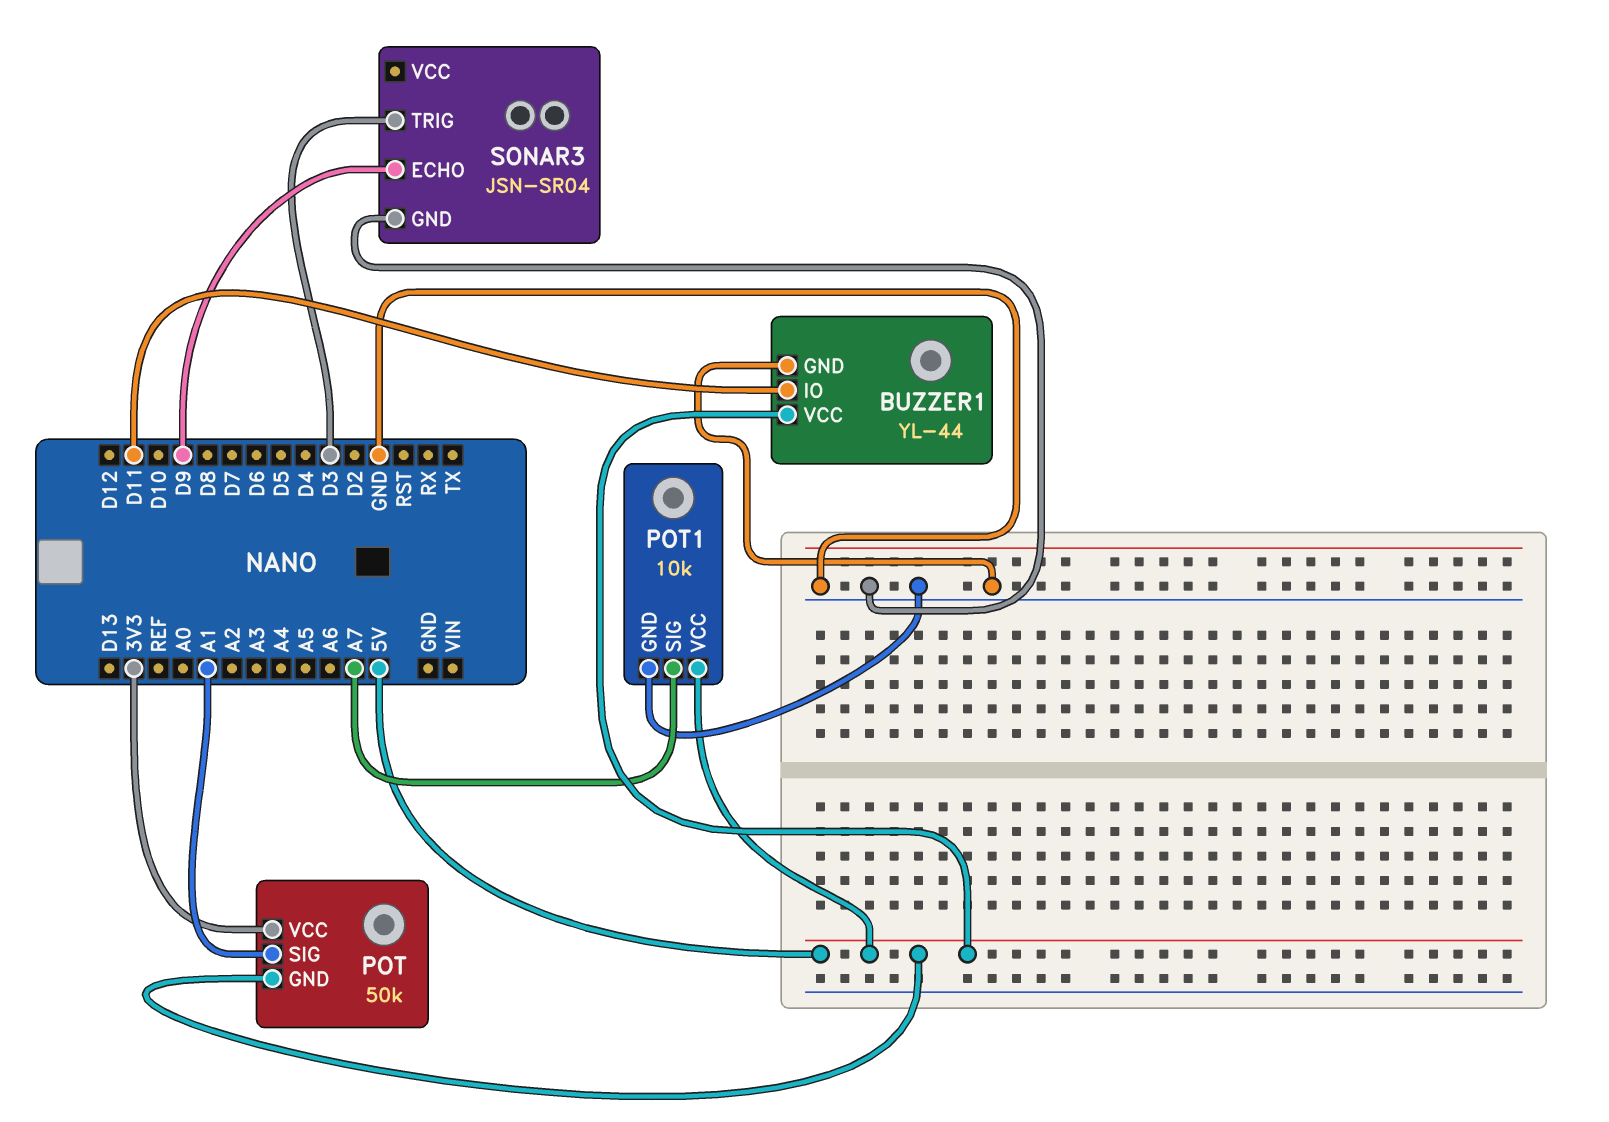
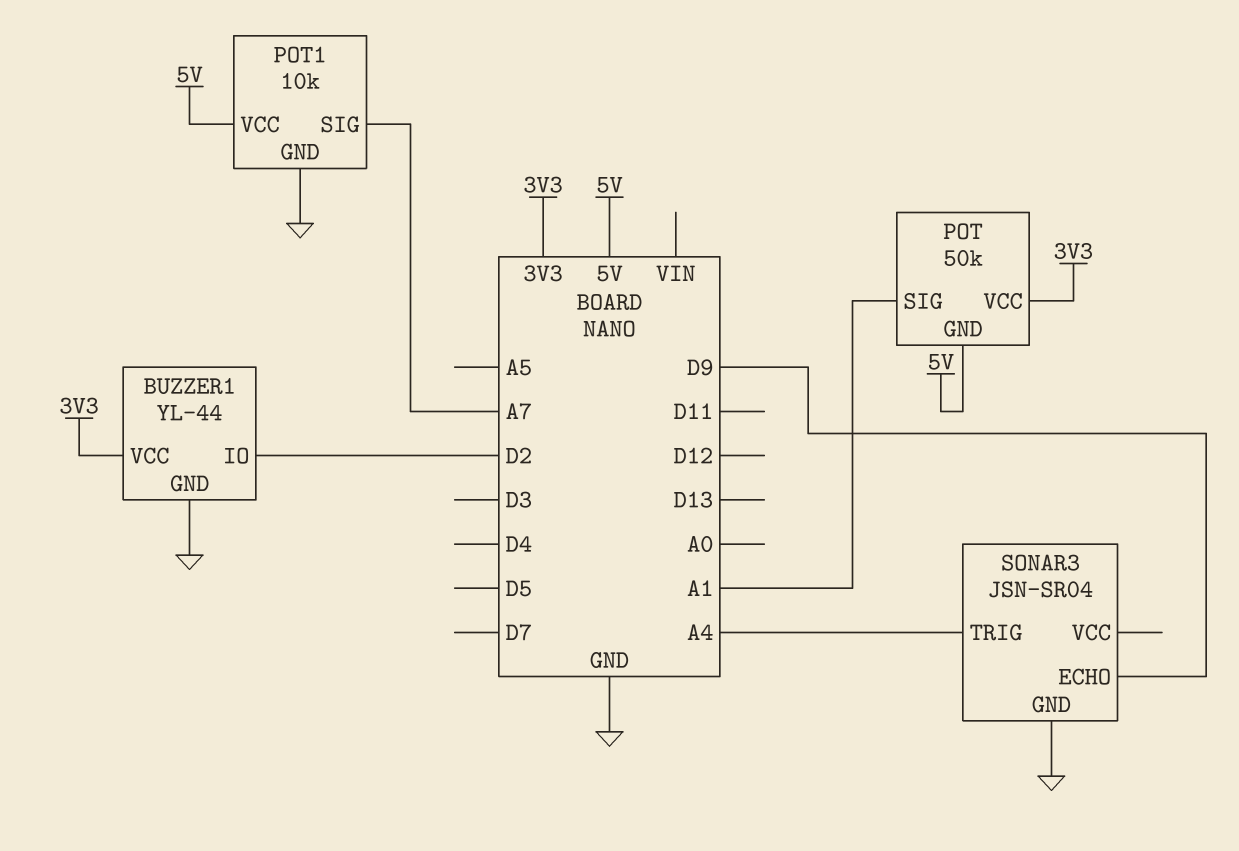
BUZZER1 pin IO: D11 -> D2
BUZZER1 pin VCC: 5V -> 3V3
SONAR3 pin TRIG: D3 -> A4

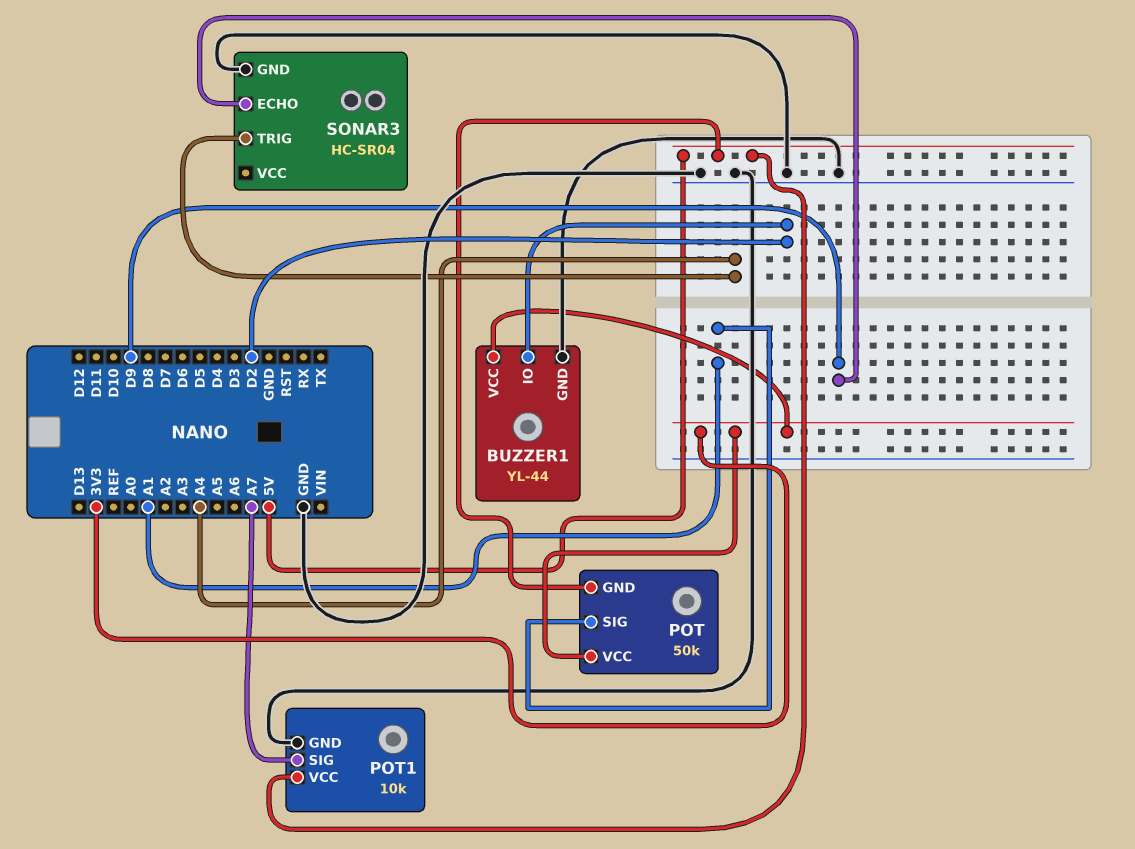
SONAR3: JSN-SR04 -> HC-SR04

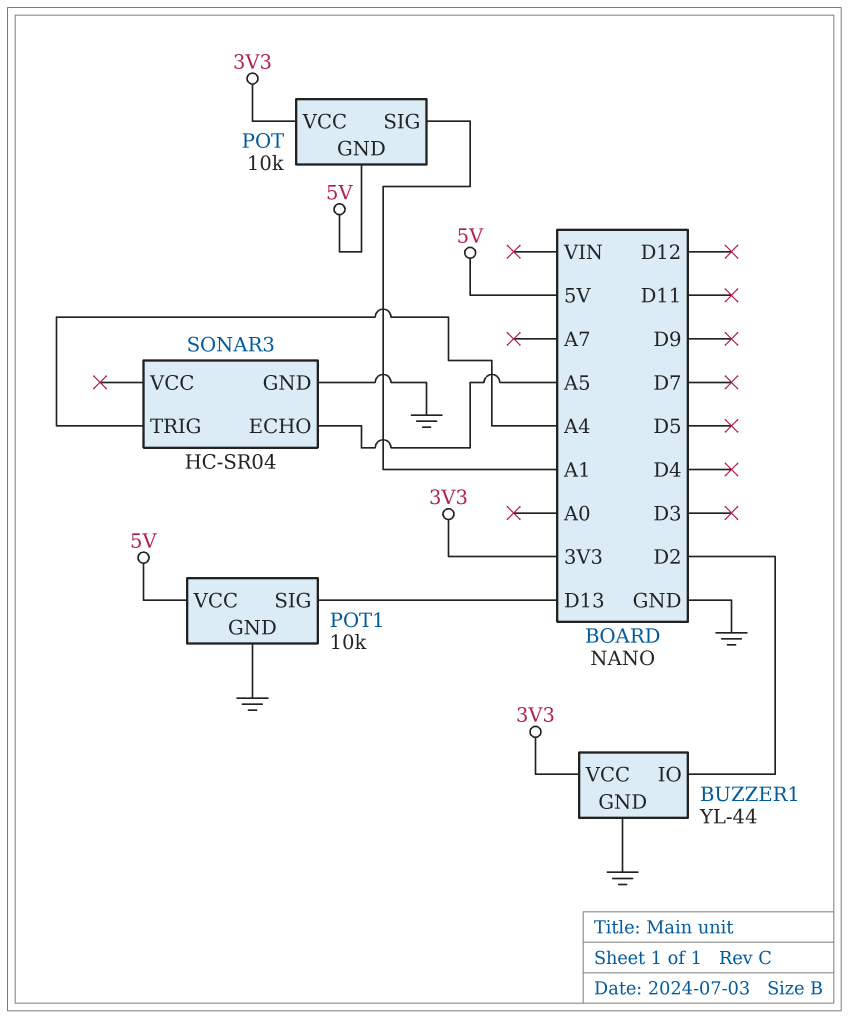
POT: 50k -> 10k
POT1 pin SIG: A7 -> D13
SONAR3 pin ECHO: D9 -> A5

